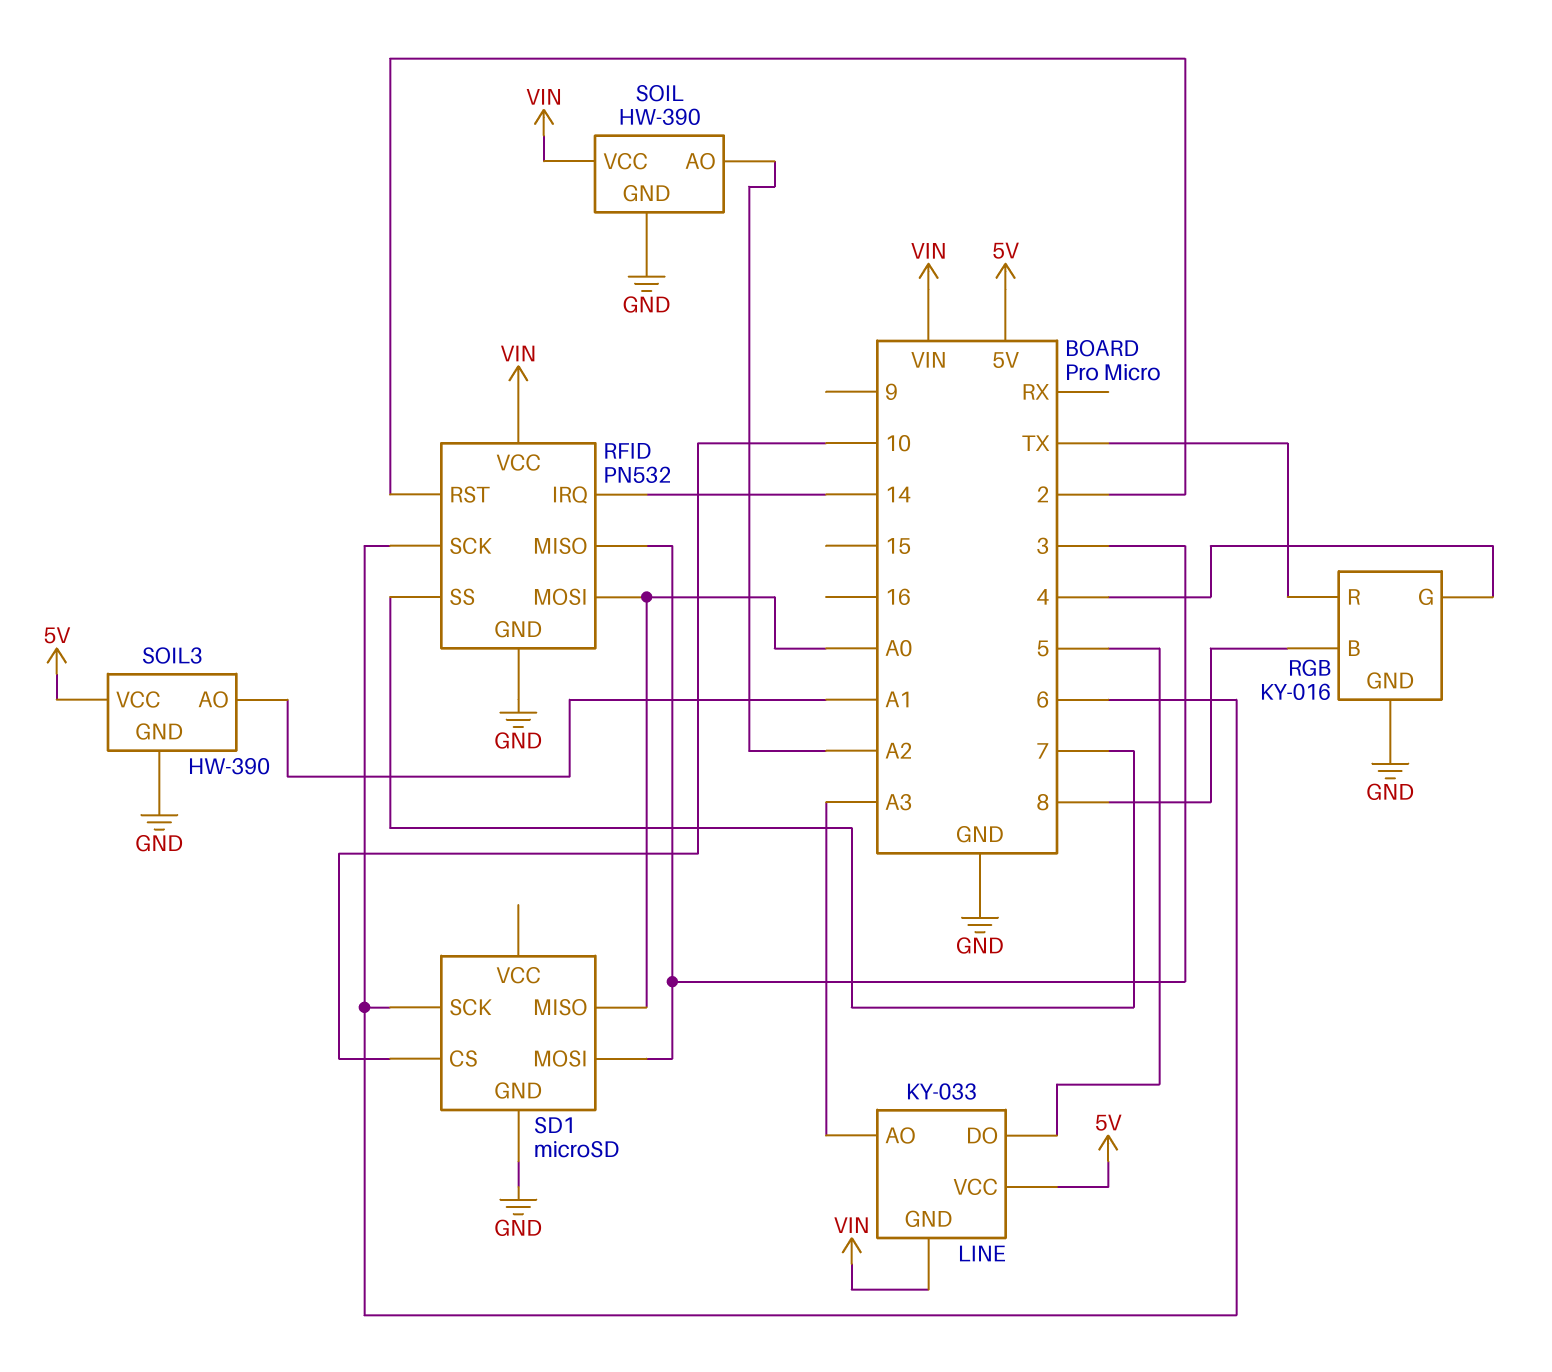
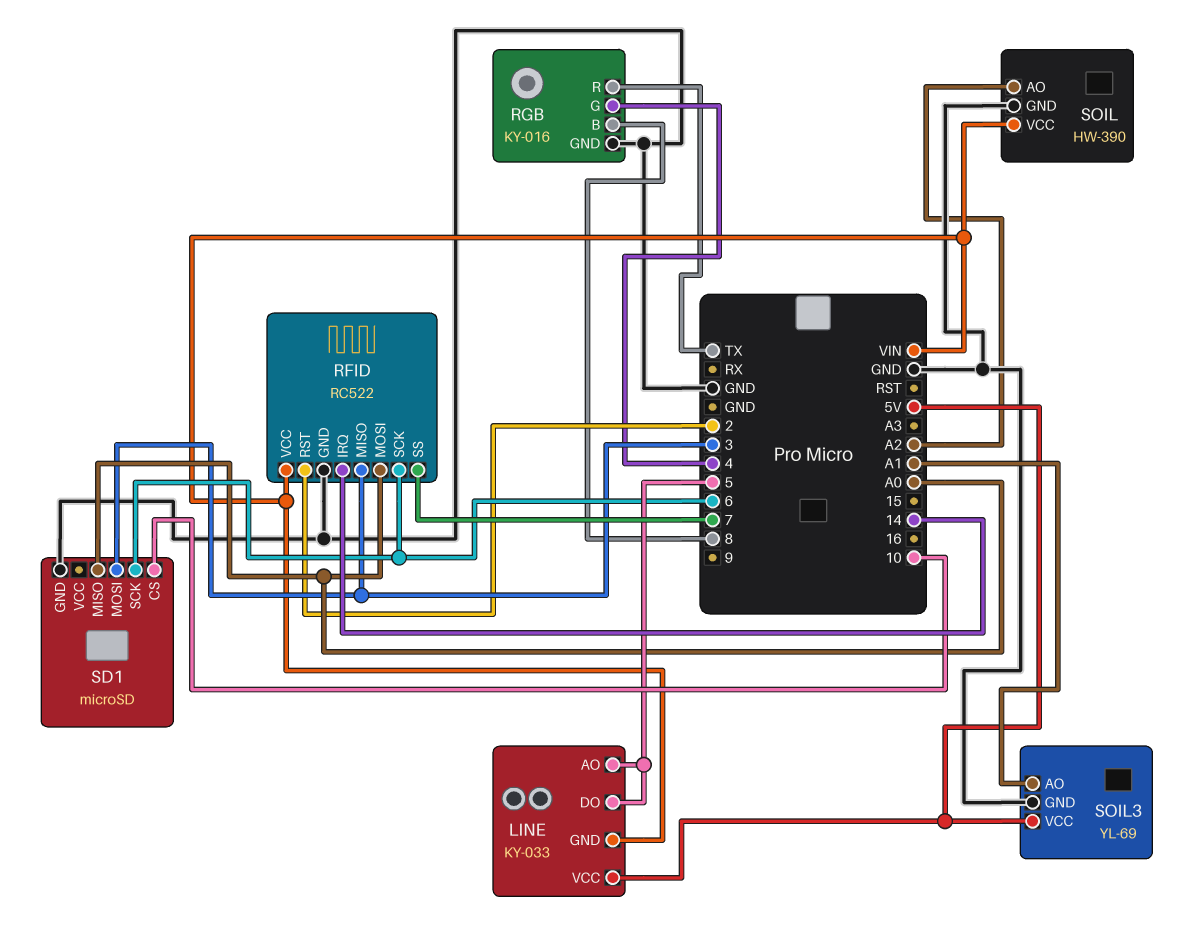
LINE pin AO: A3 -> 5
RFID: PN532 -> RC522
SOIL3: HW-390 -> YL-69

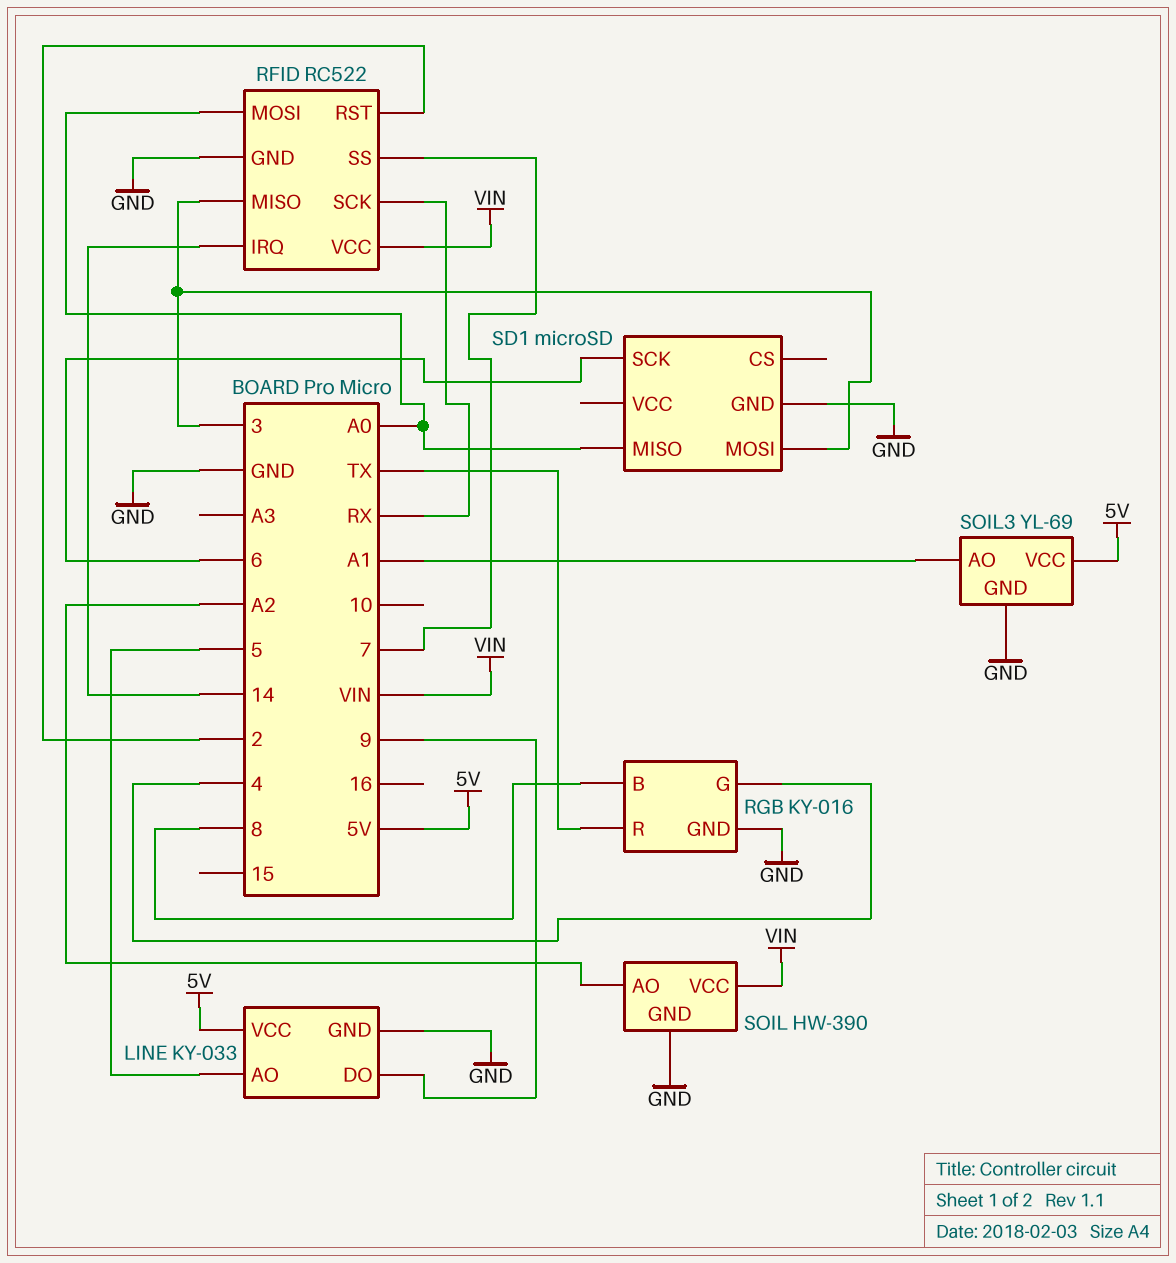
LINE pin DO: 5 -> 9
LINE pin GND: VIN -> GND
RFID pin SCK: 6 -> RX
SD1 pin CS: 10 -> none

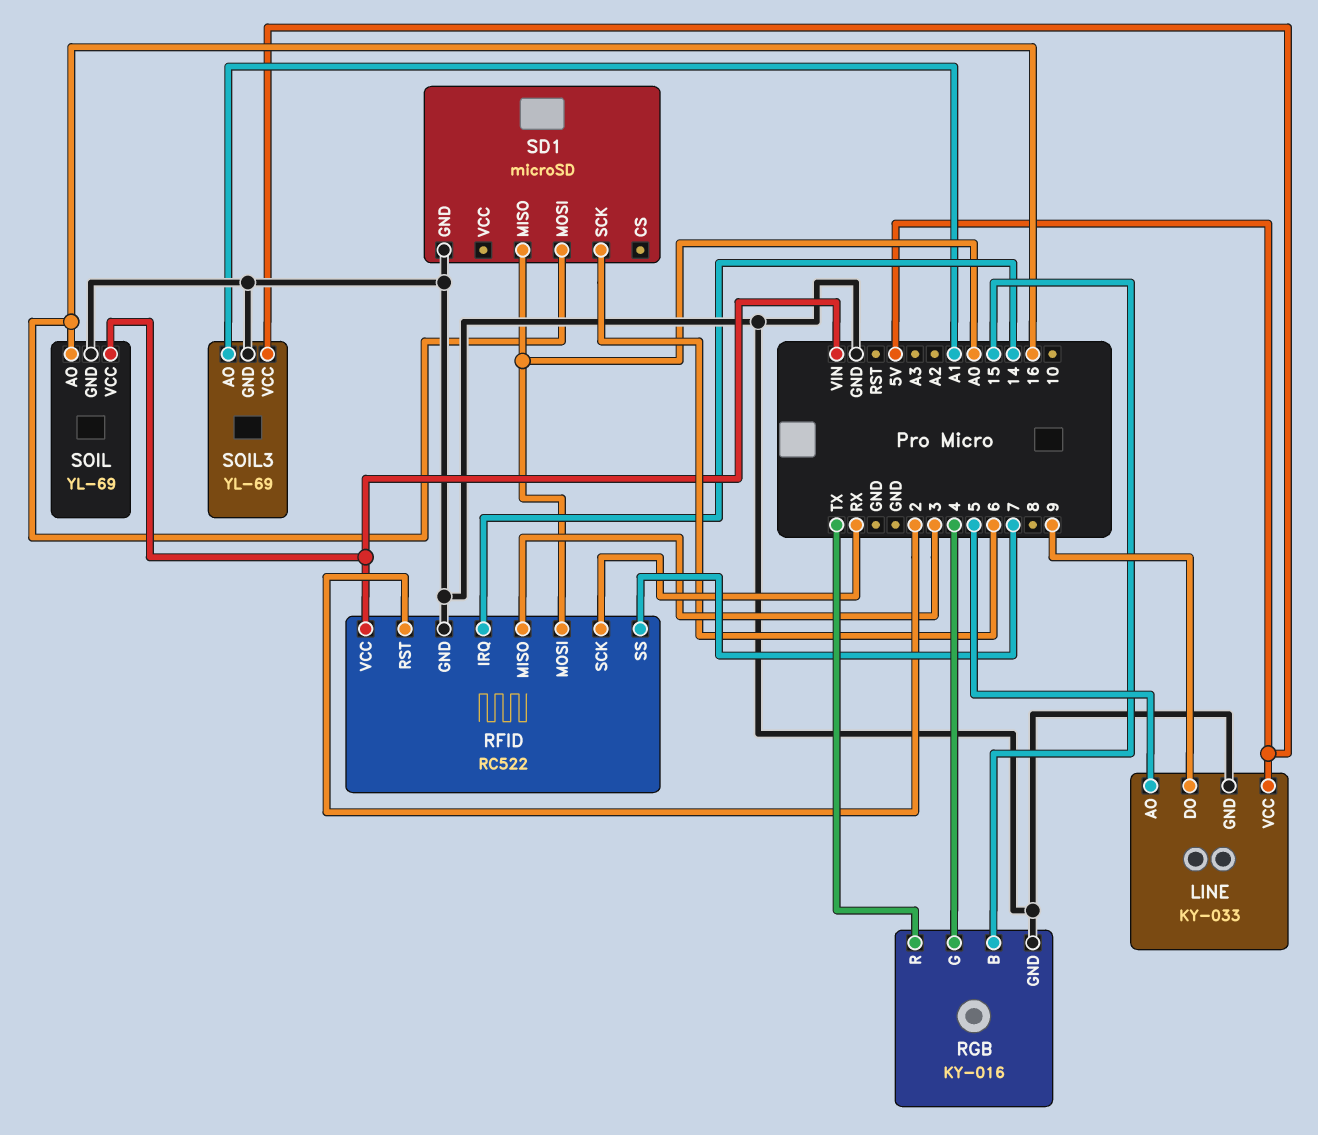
RGB pin B: 8 -> 15
SD1 pin MOSI: 3 -> 16
SOIL: HW-390 -> YL-69
SOIL pin AO: A2 -> 16

